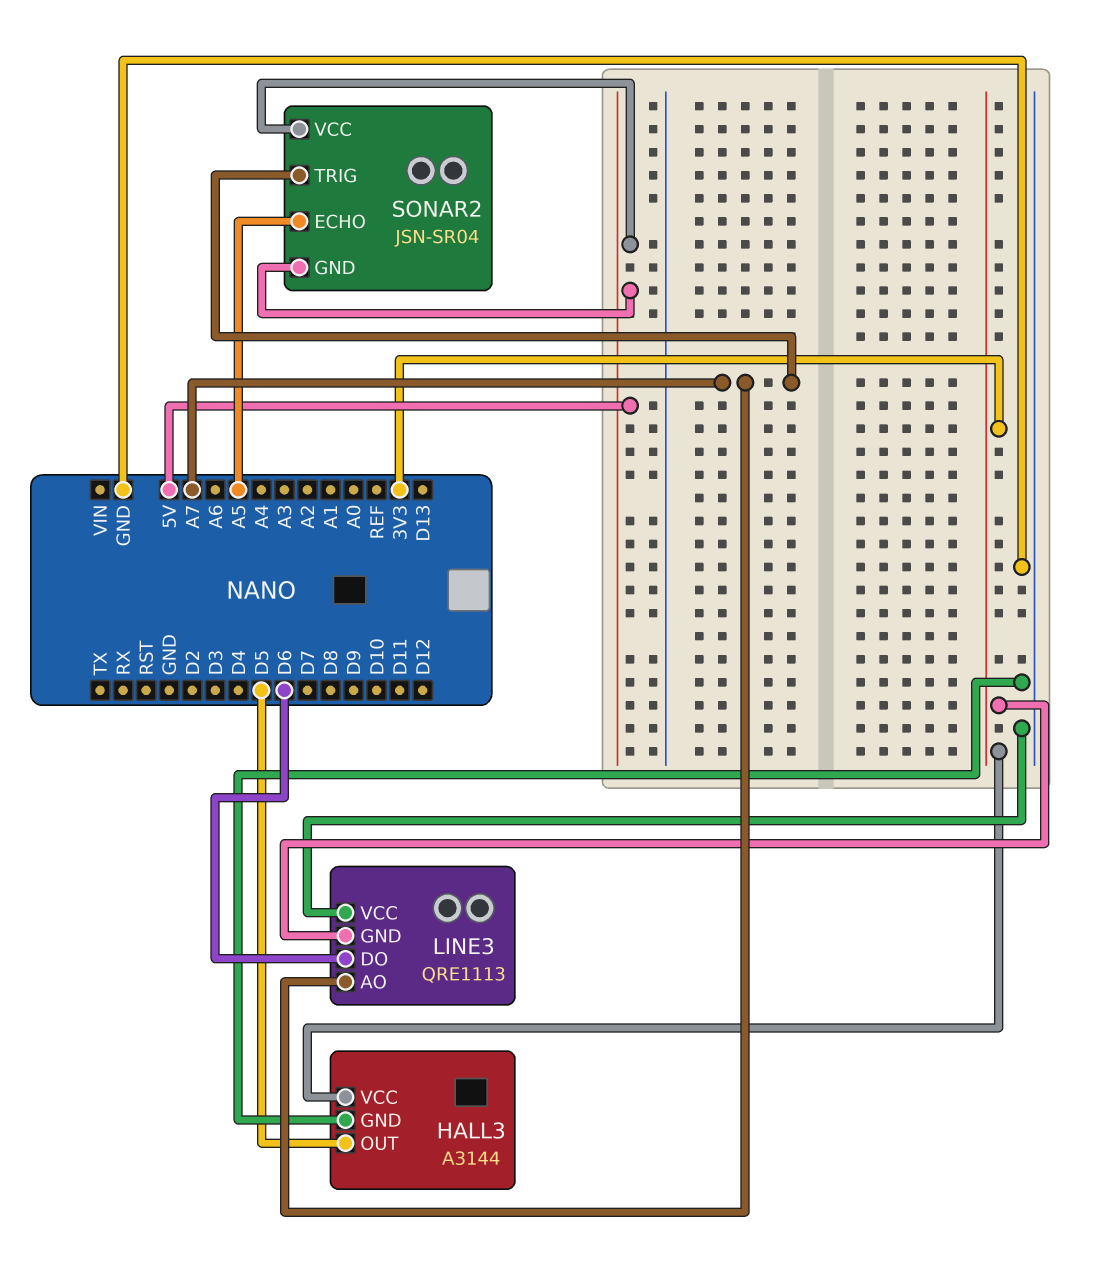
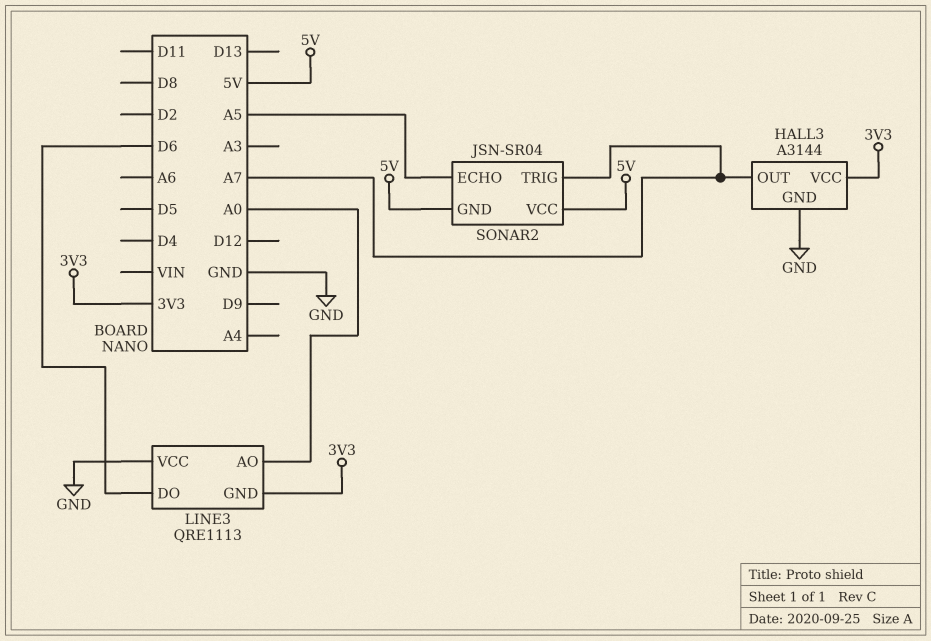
HALL3 pin OUT: D5 -> A7
LINE3 pin AO: A7 -> A0

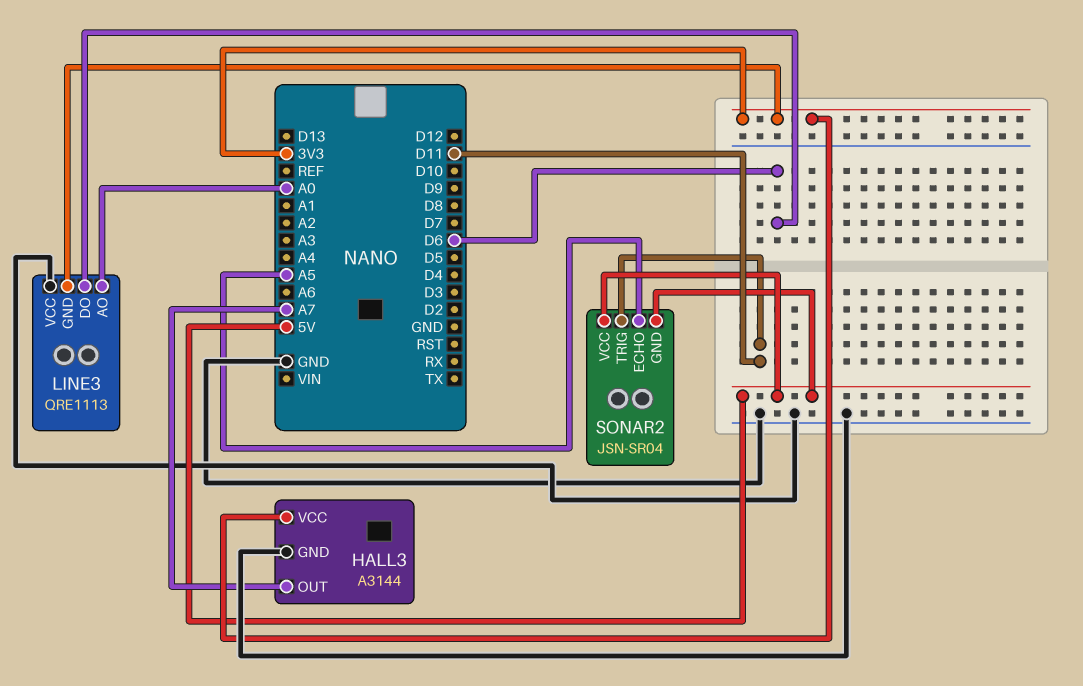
SONAR2 pin TRIG: A7 -> D11

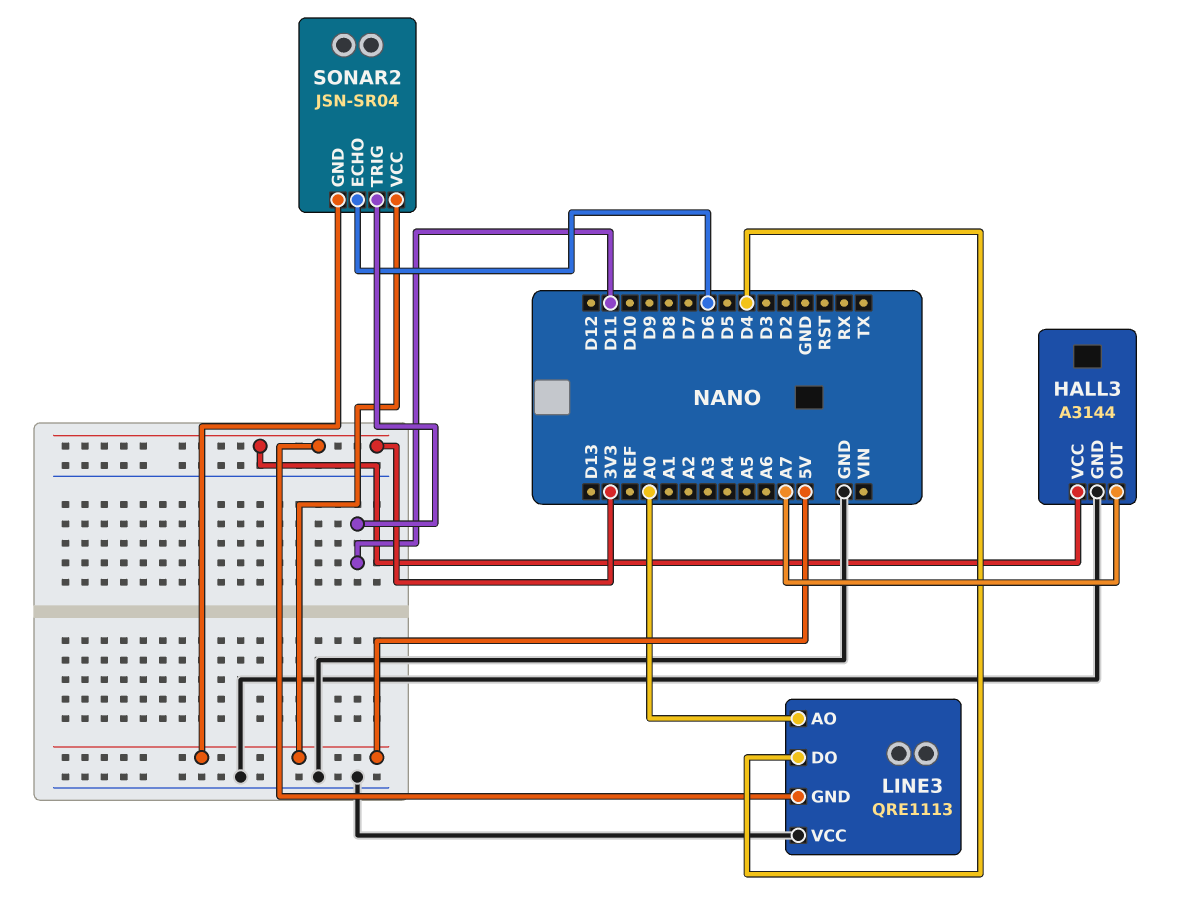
LINE3 pin DO: D6 -> D4
SONAR2 pin ECHO: A5 -> D6

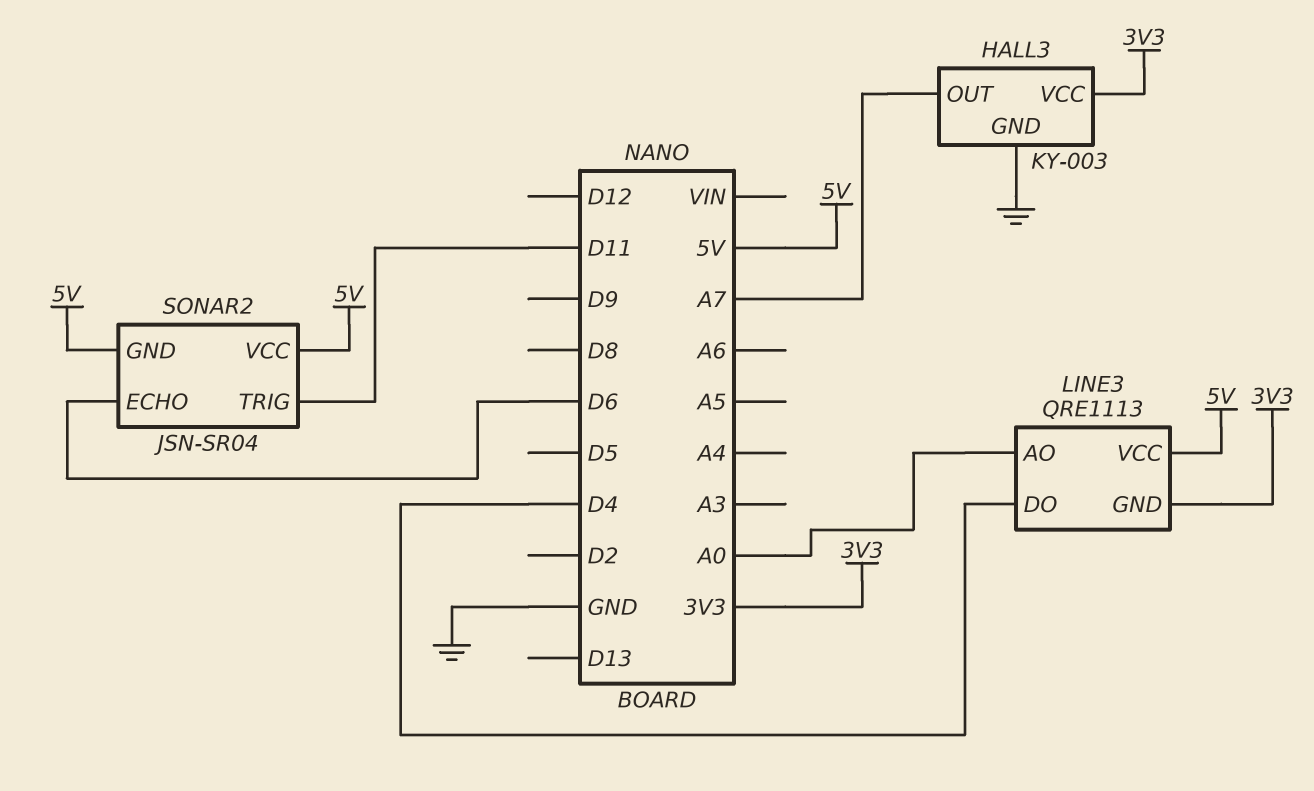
HALL3: A3144 -> KY-003
LINE3 pin VCC: GND -> 5V

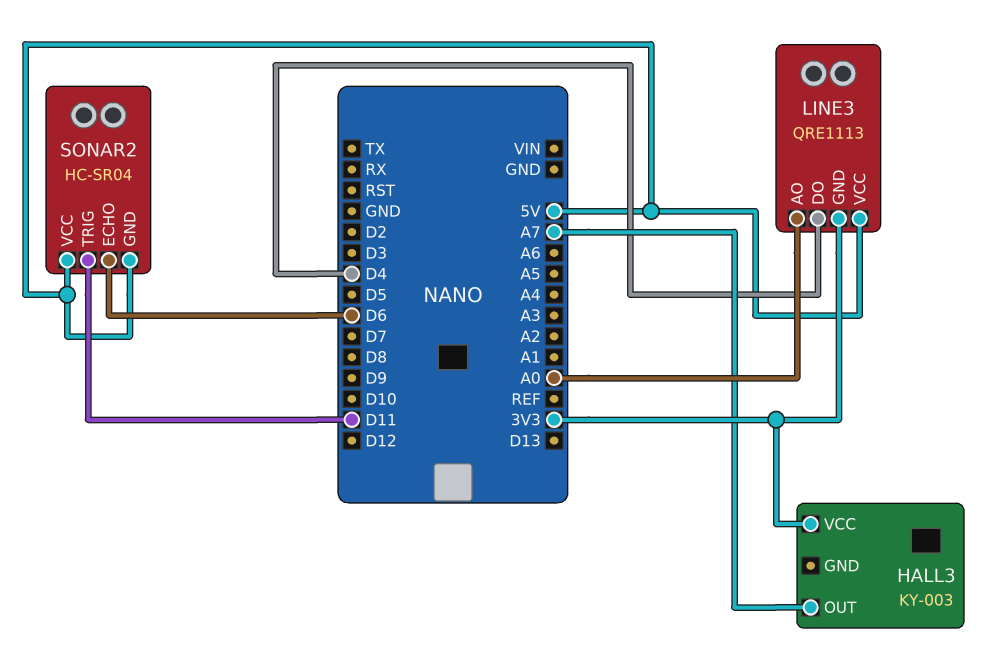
HALL3 pin GND: GND -> none
SONAR2: JSN-SR04 -> HC-SR04

